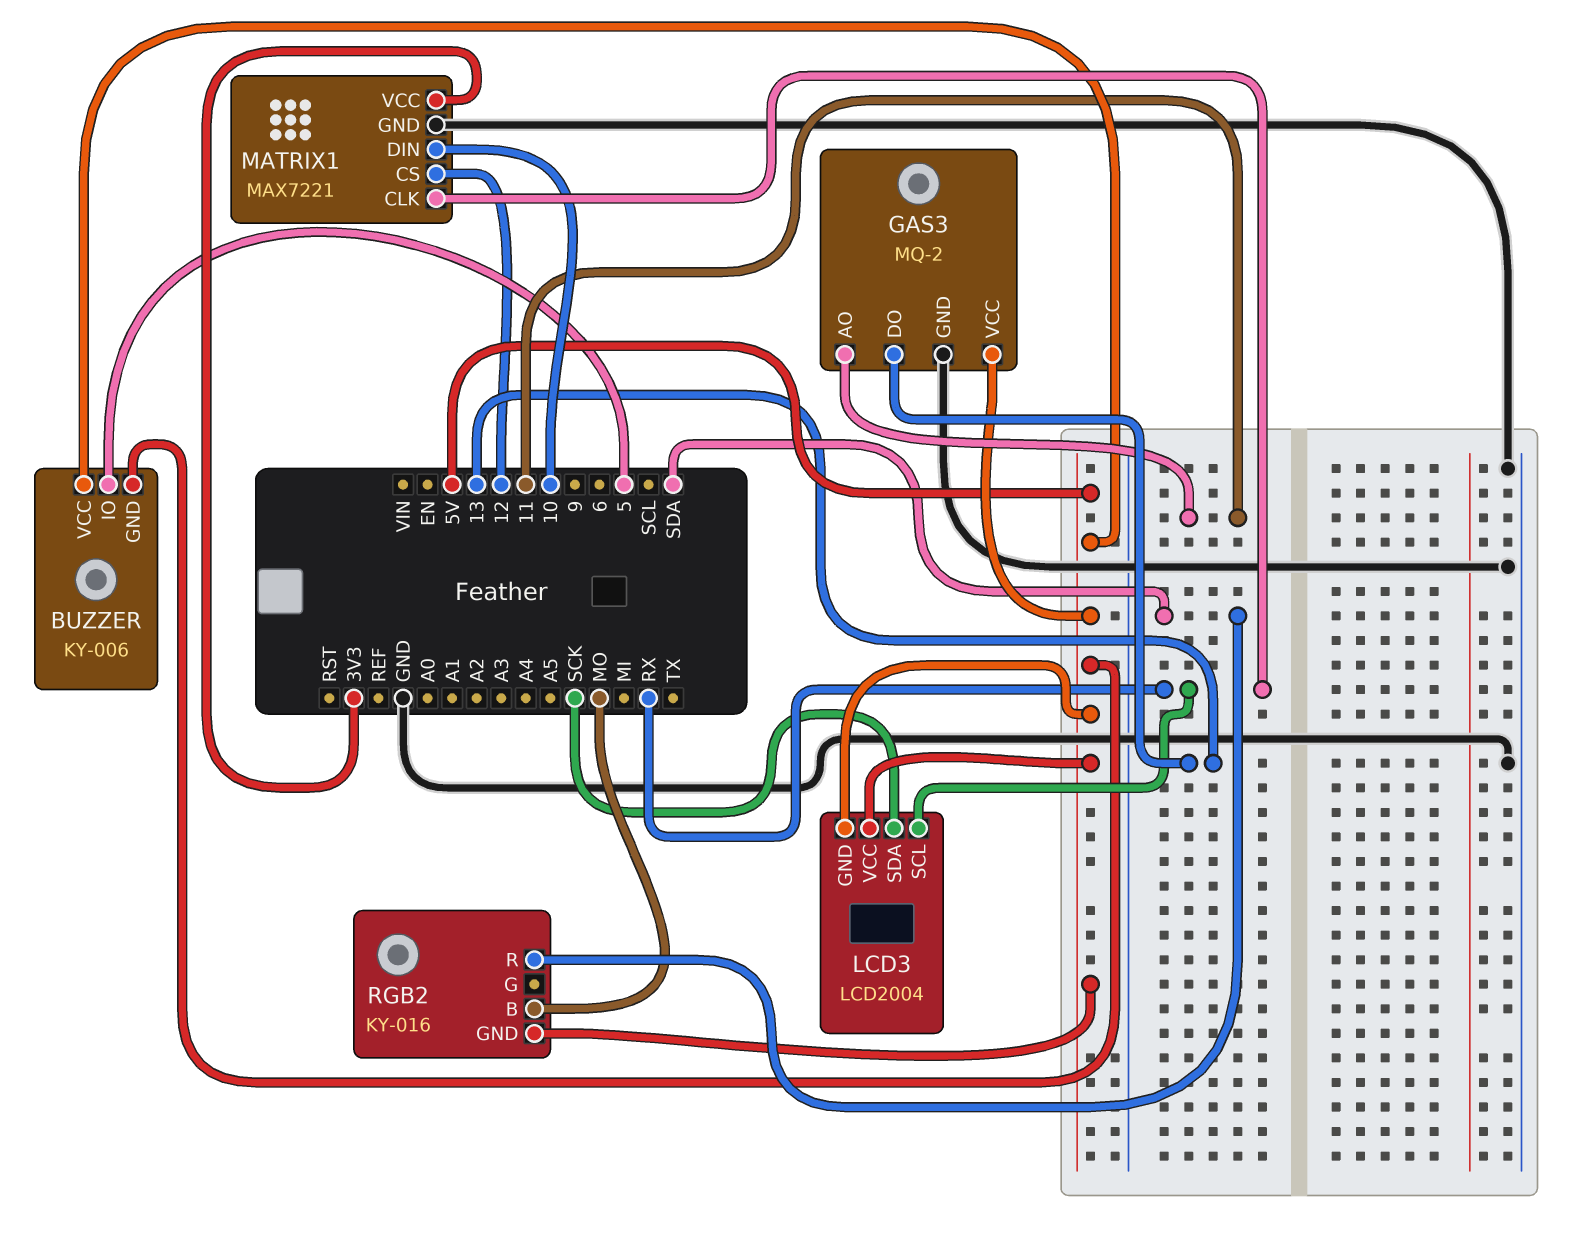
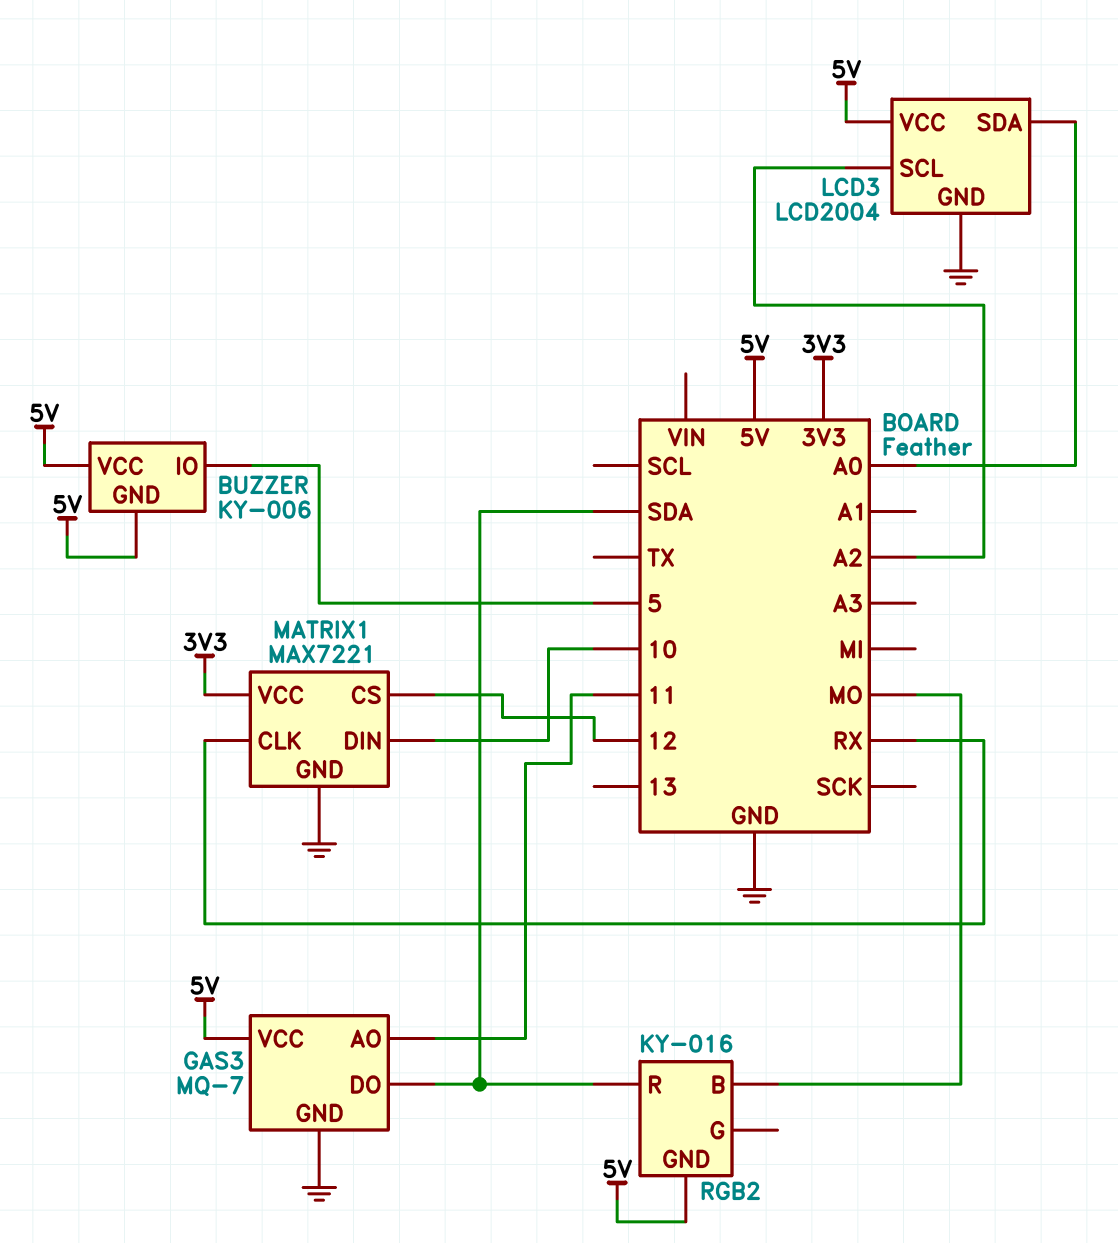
GAS3: MQ-2 -> MQ-7
GAS3 pin DO: 13 -> SDA
LCD3 pin GND: 5V -> GND
LCD3 pin SCL: RX -> A2
LCD3 pin SDA: SCK -> A0

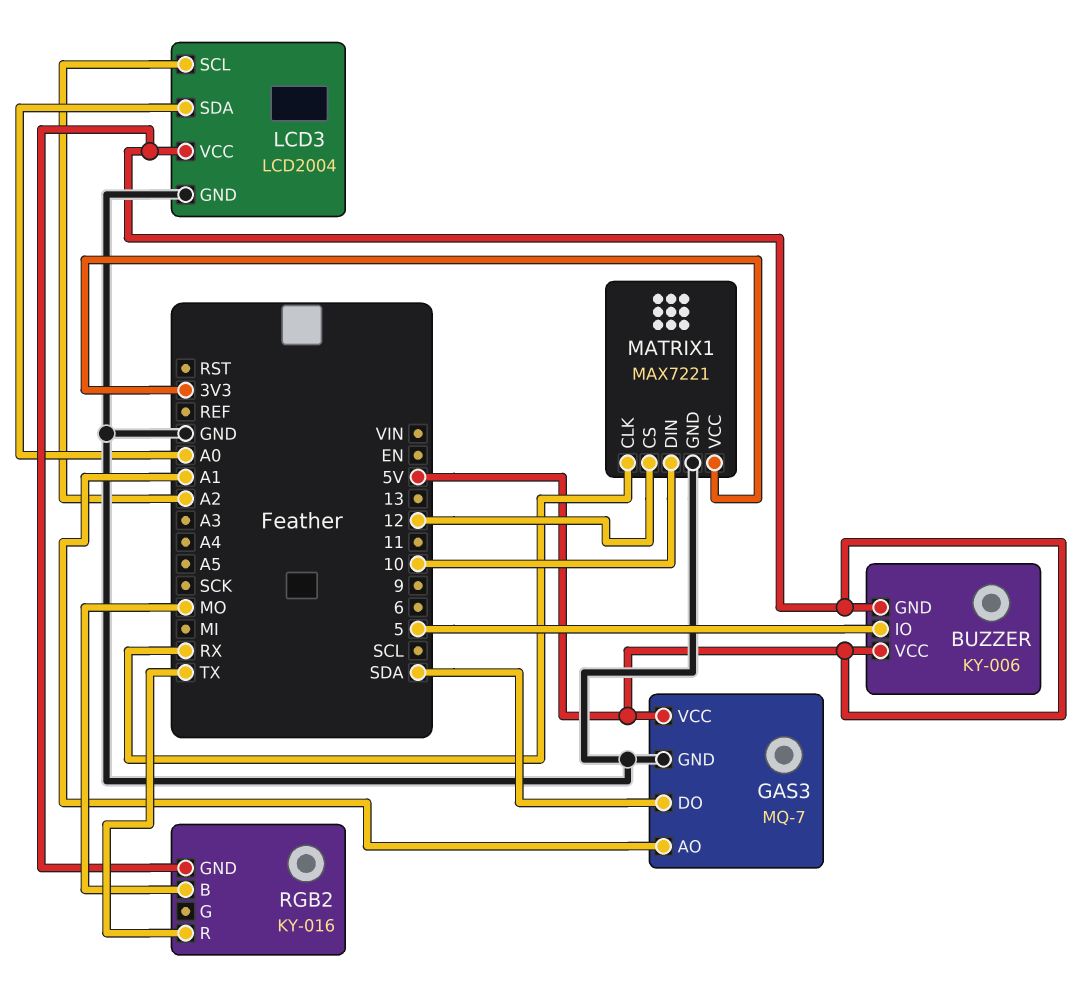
GAS3 pin AO: 11 -> A1
RGB2 pin R: SDA -> TX

